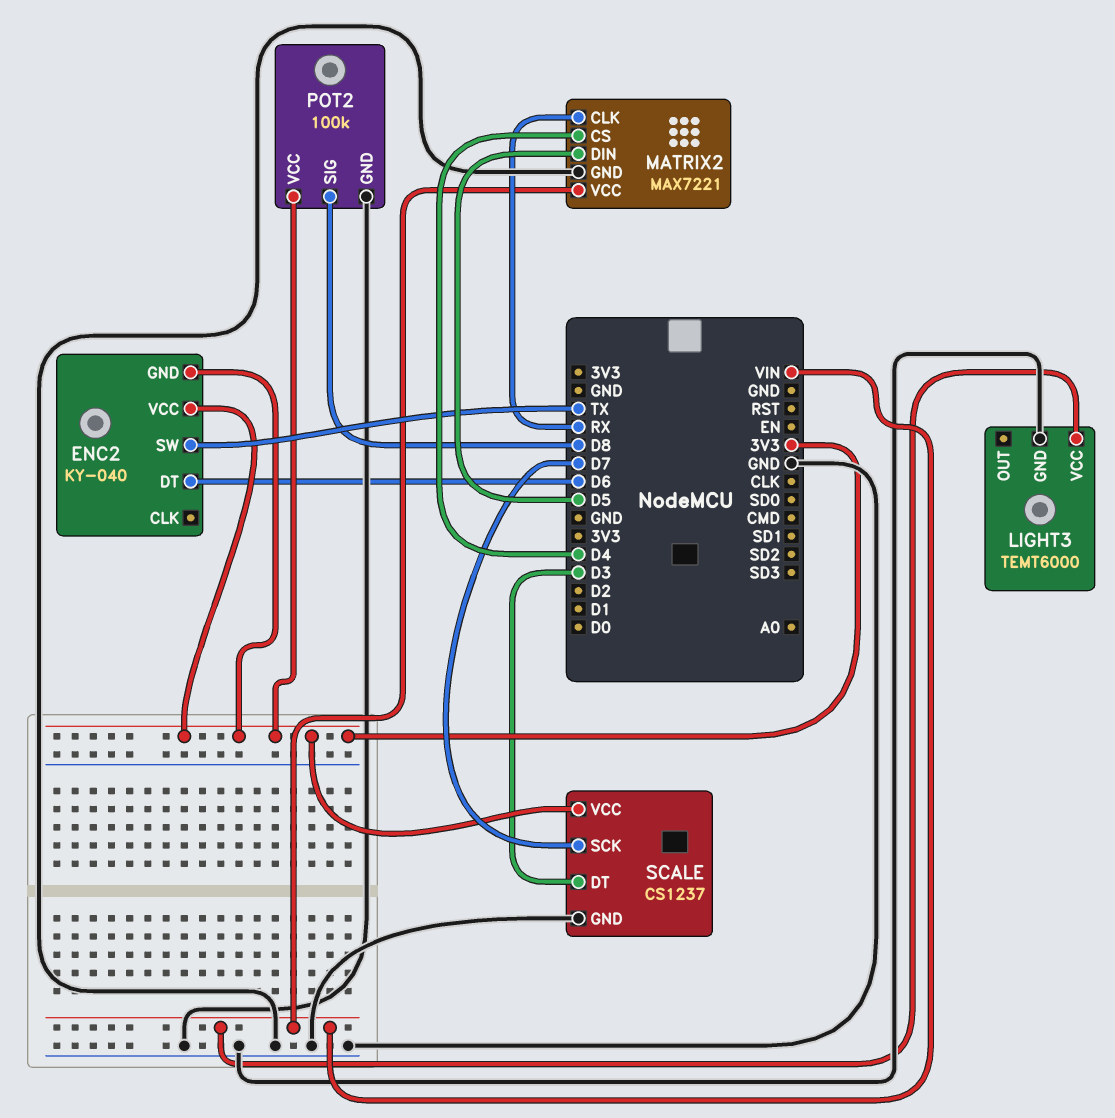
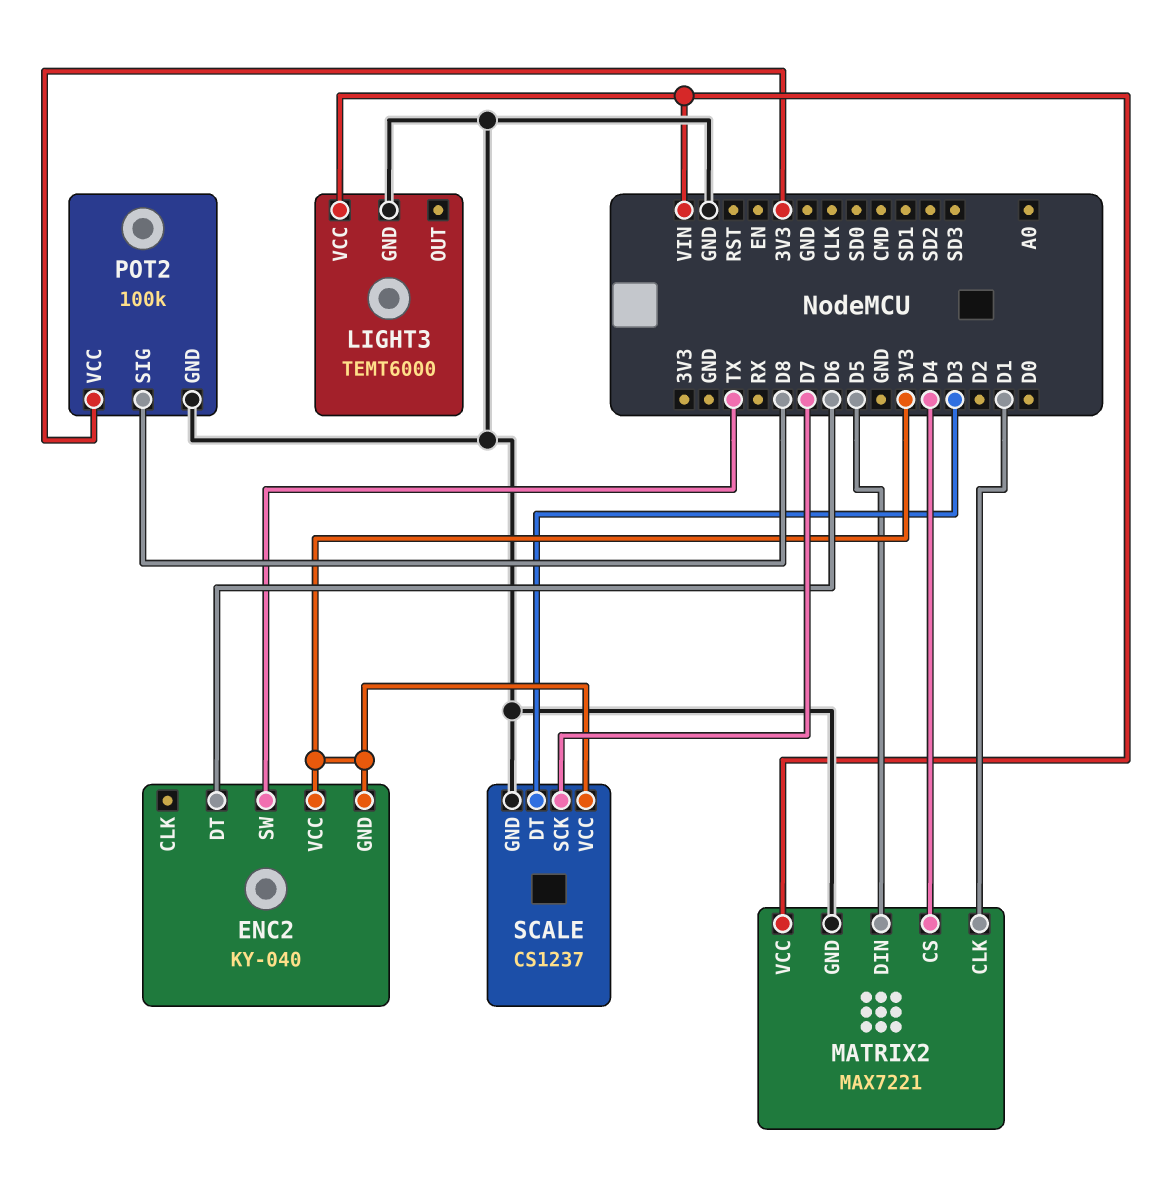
MATRIX2 pin CLK: RX -> D1

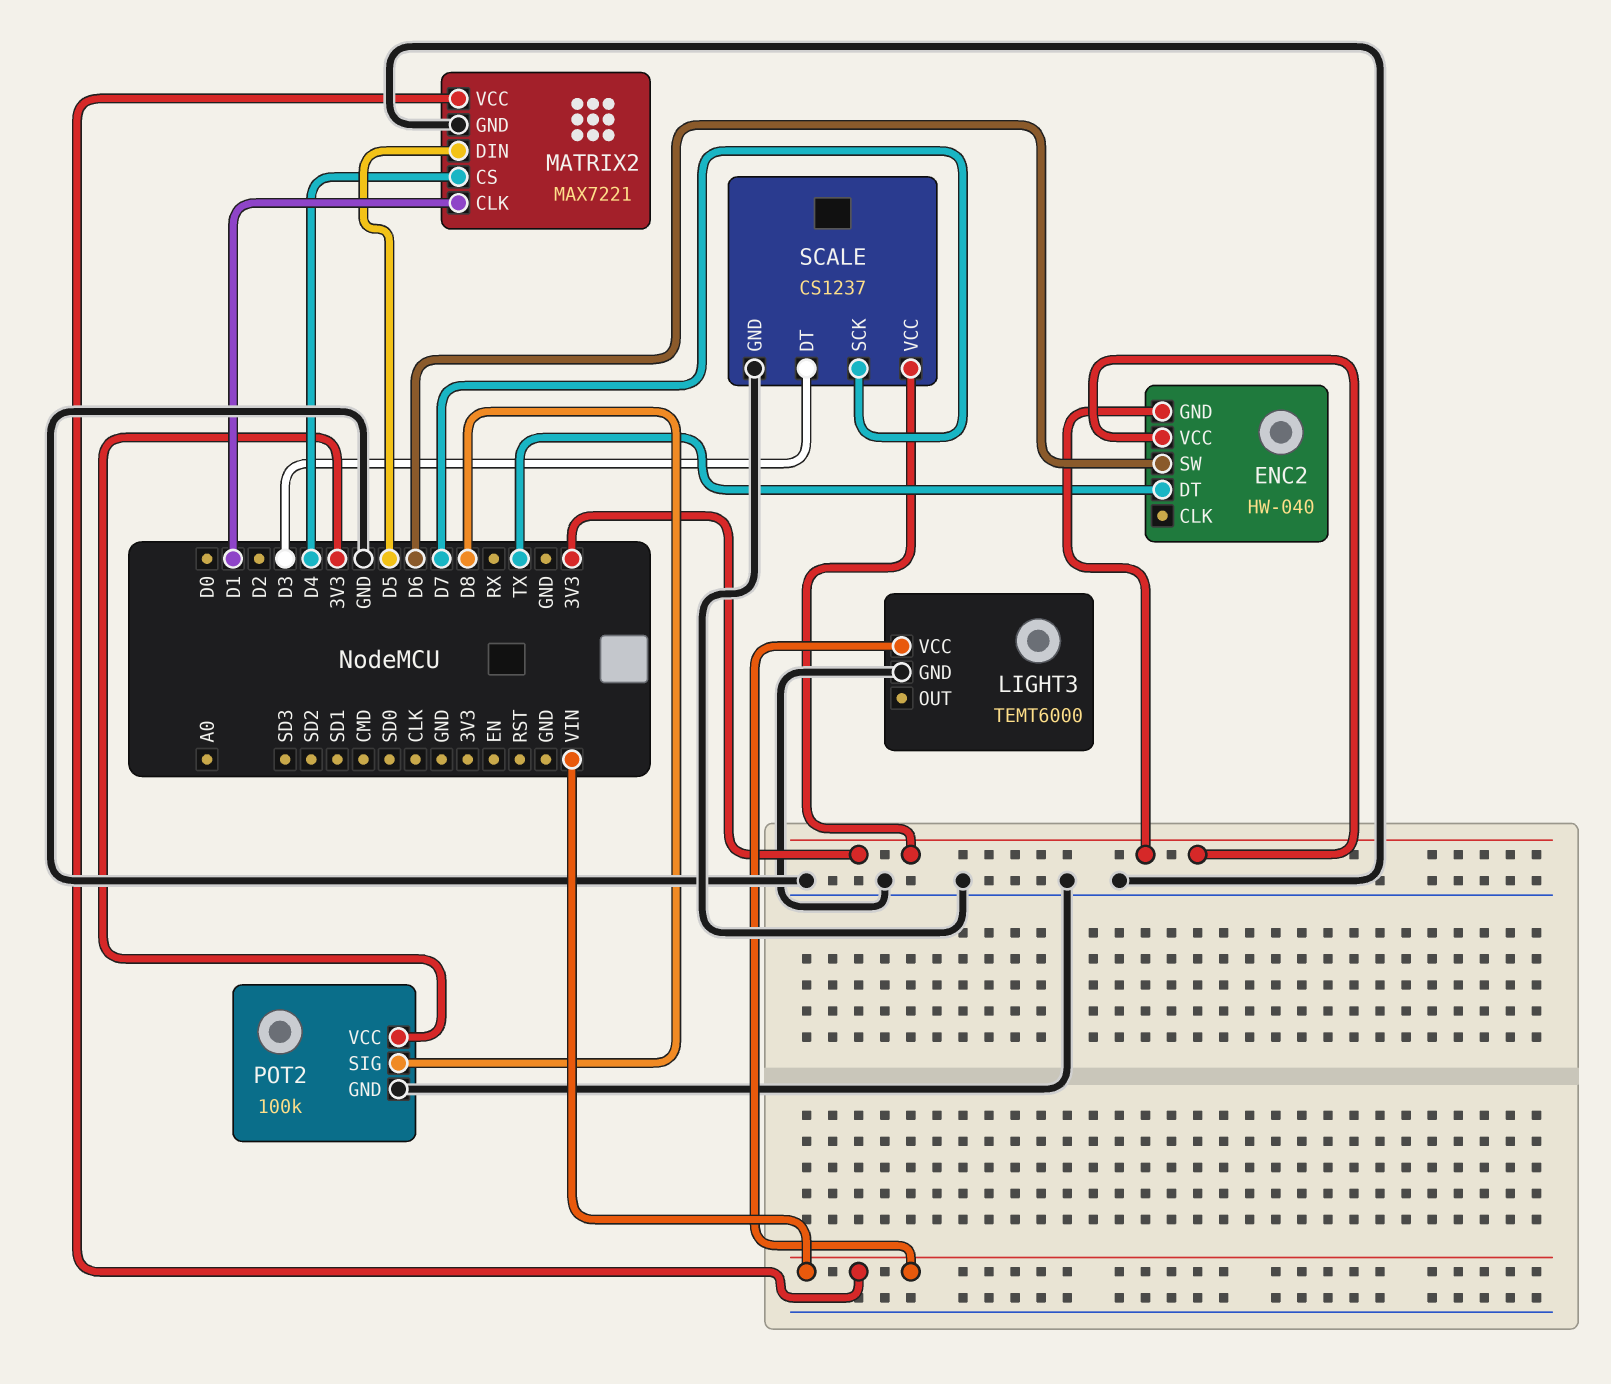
ENC2: KY-040 -> HW-040
ENC2 pin DT: D6 -> TX
ENC2 pin SW: TX -> D6

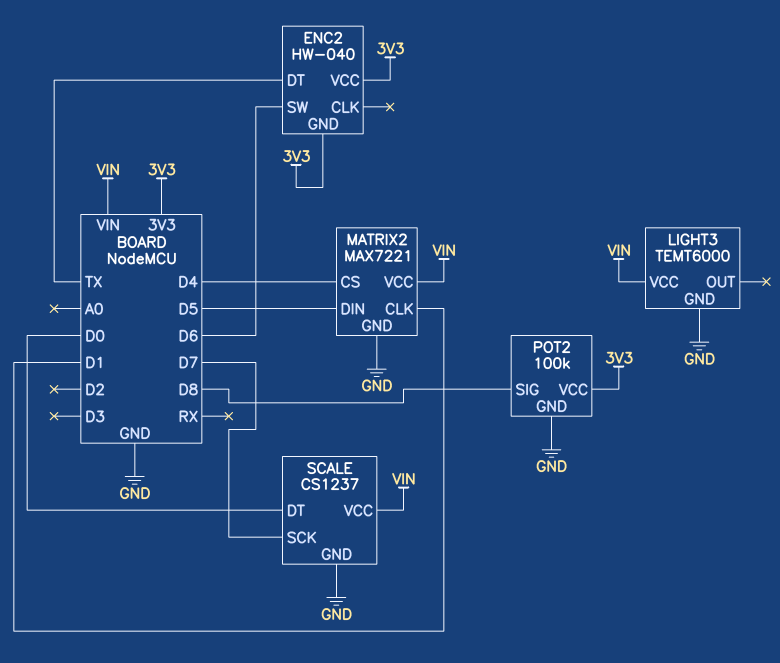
SCALE pin DT: D3 -> D0
SCALE pin VCC: 3V3 -> VIN

